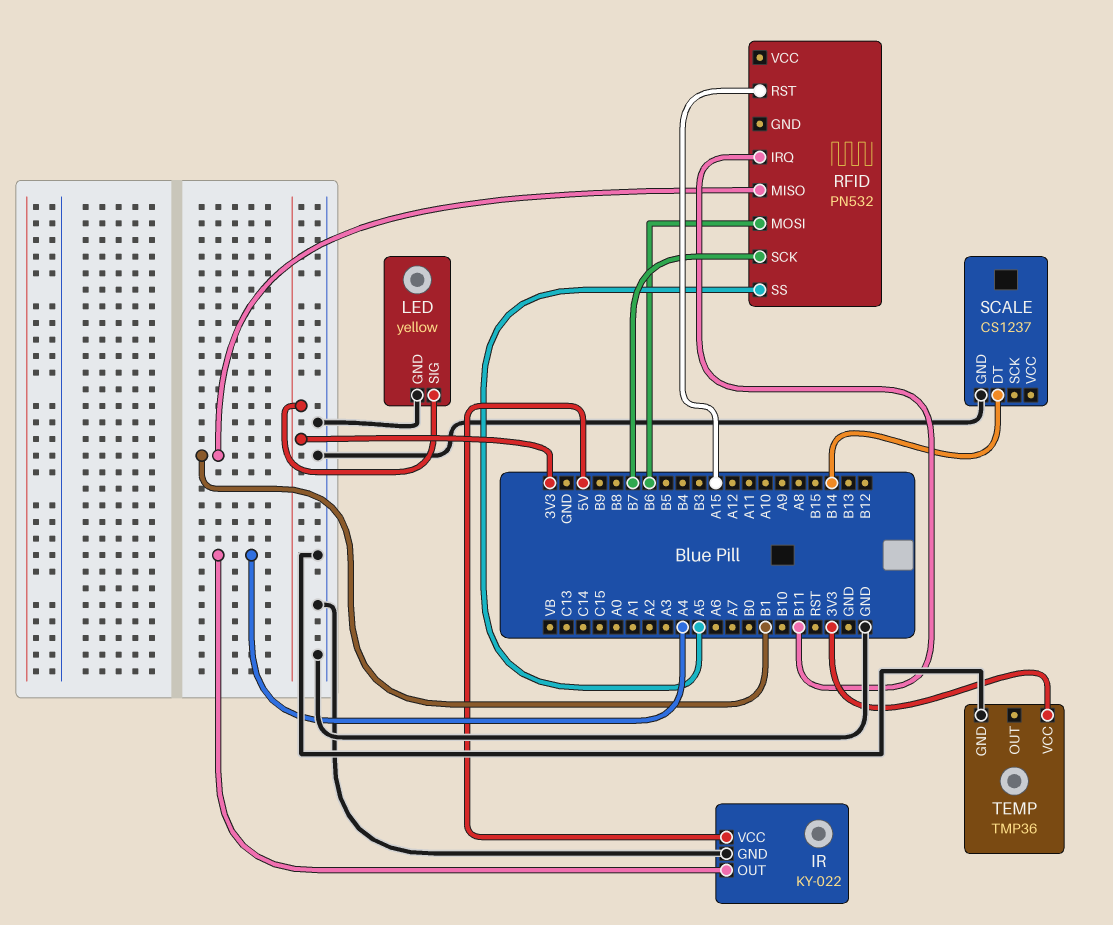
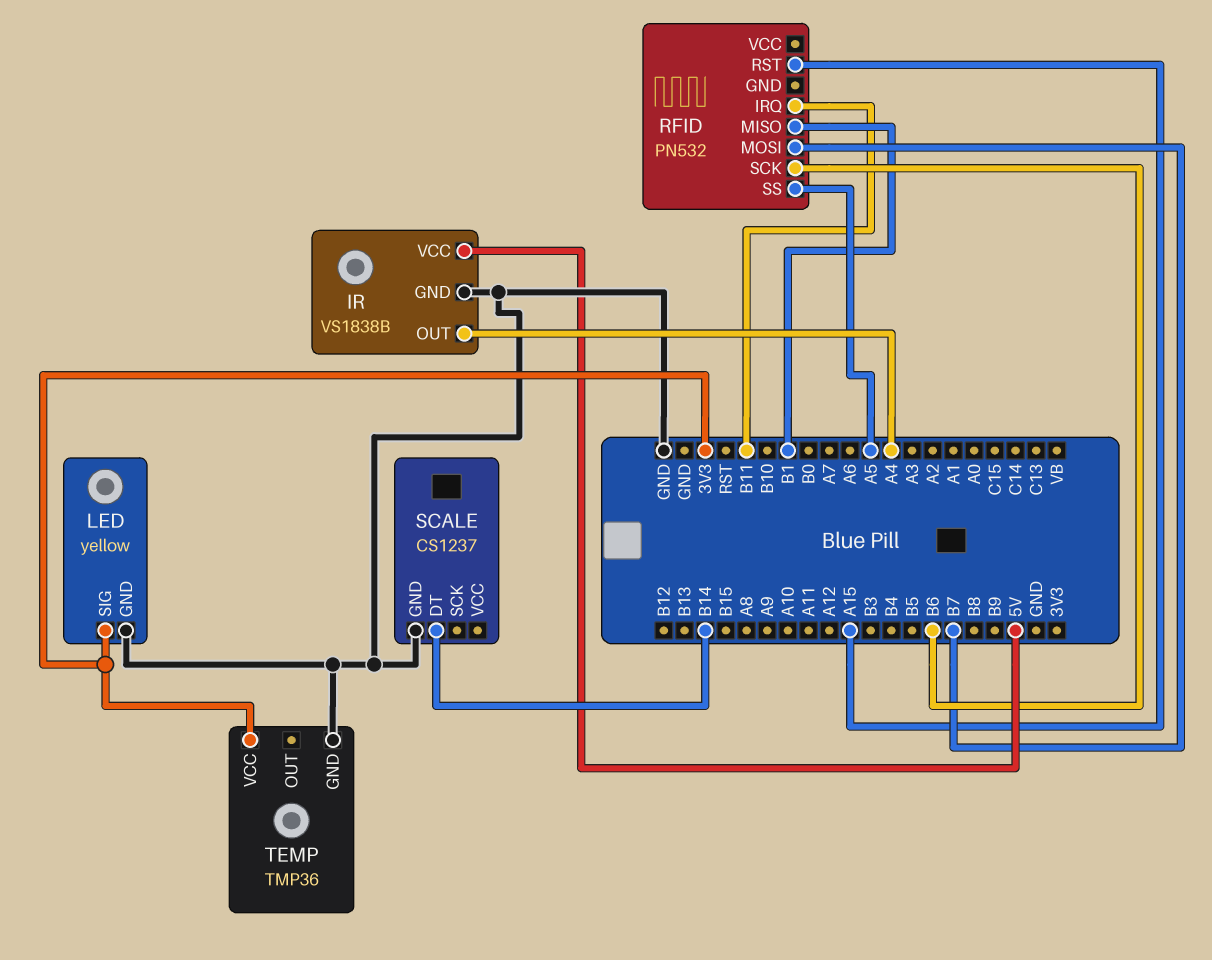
IR: KY-022 -> VS1838B
RFID pin MOSI: B6 -> B7
RFID pin SCK: B7 -> B6

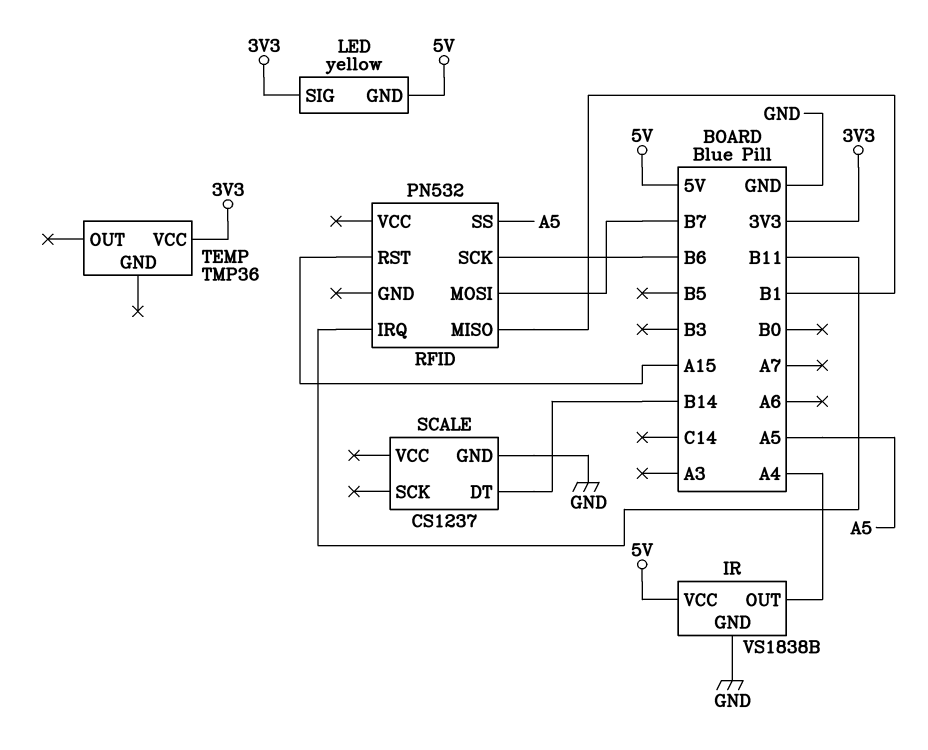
LED pin GND: GND -> 5V
TEMP pin GND: GND -> none

